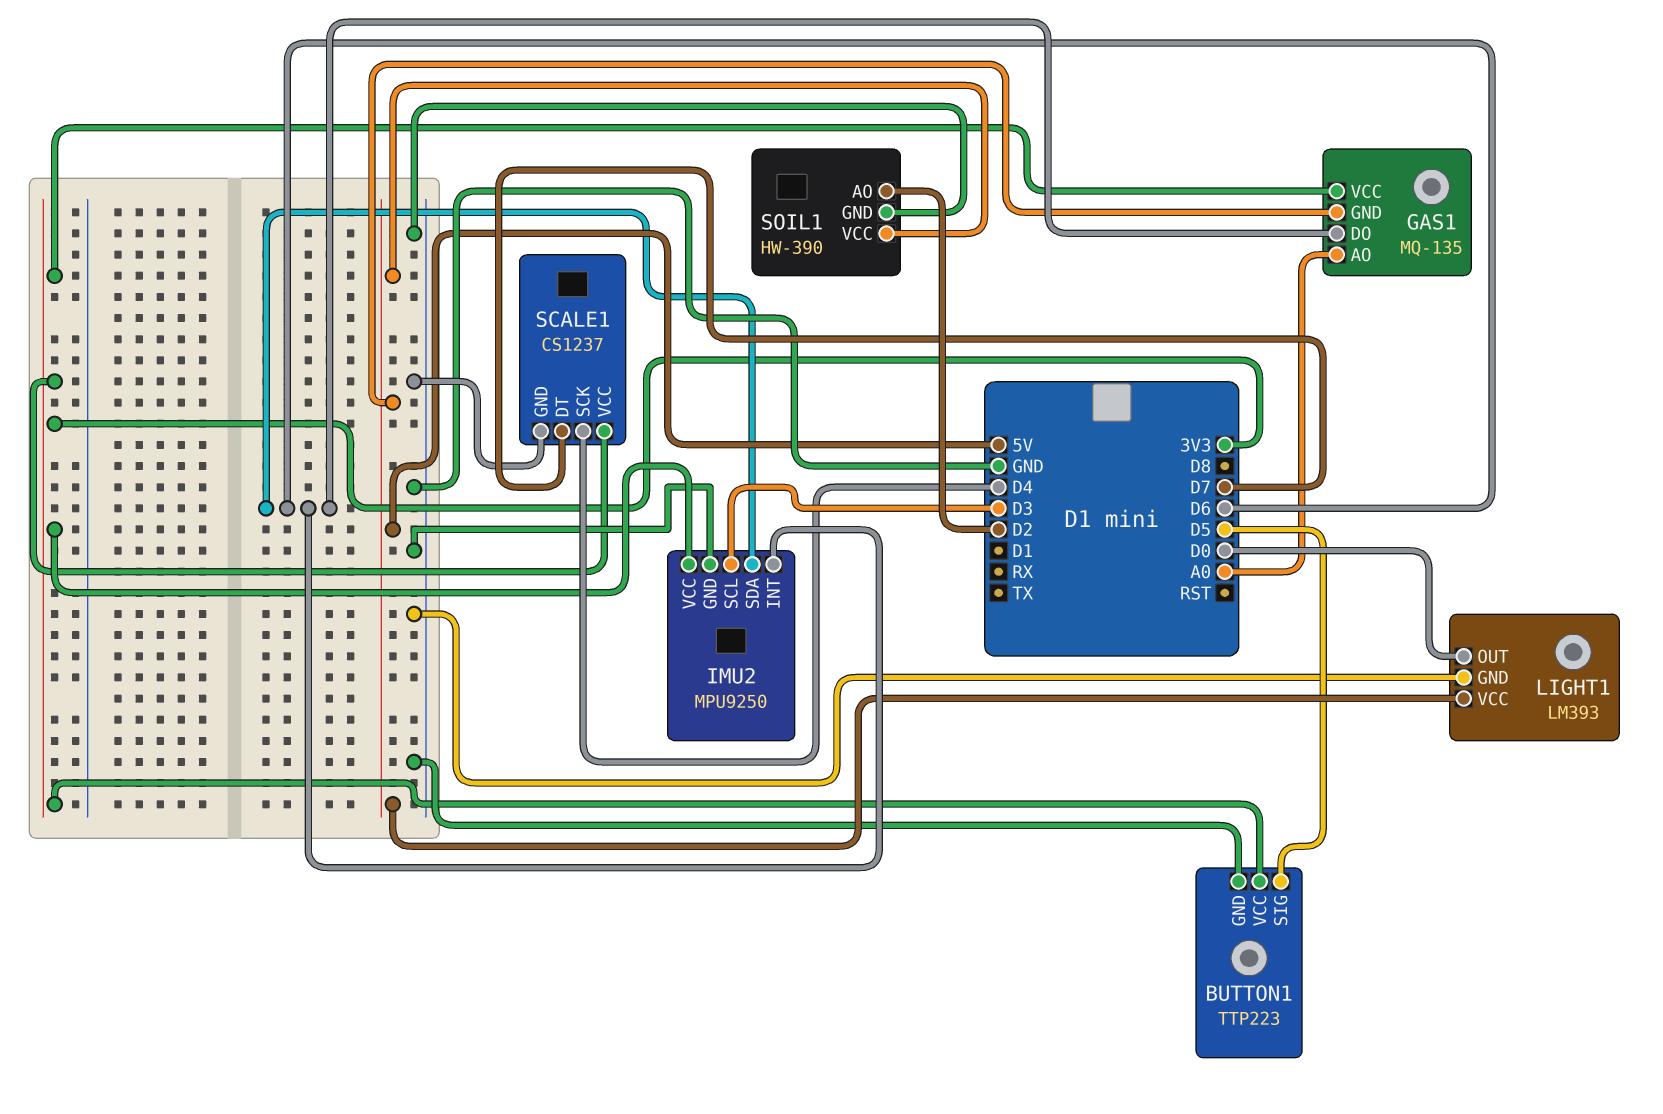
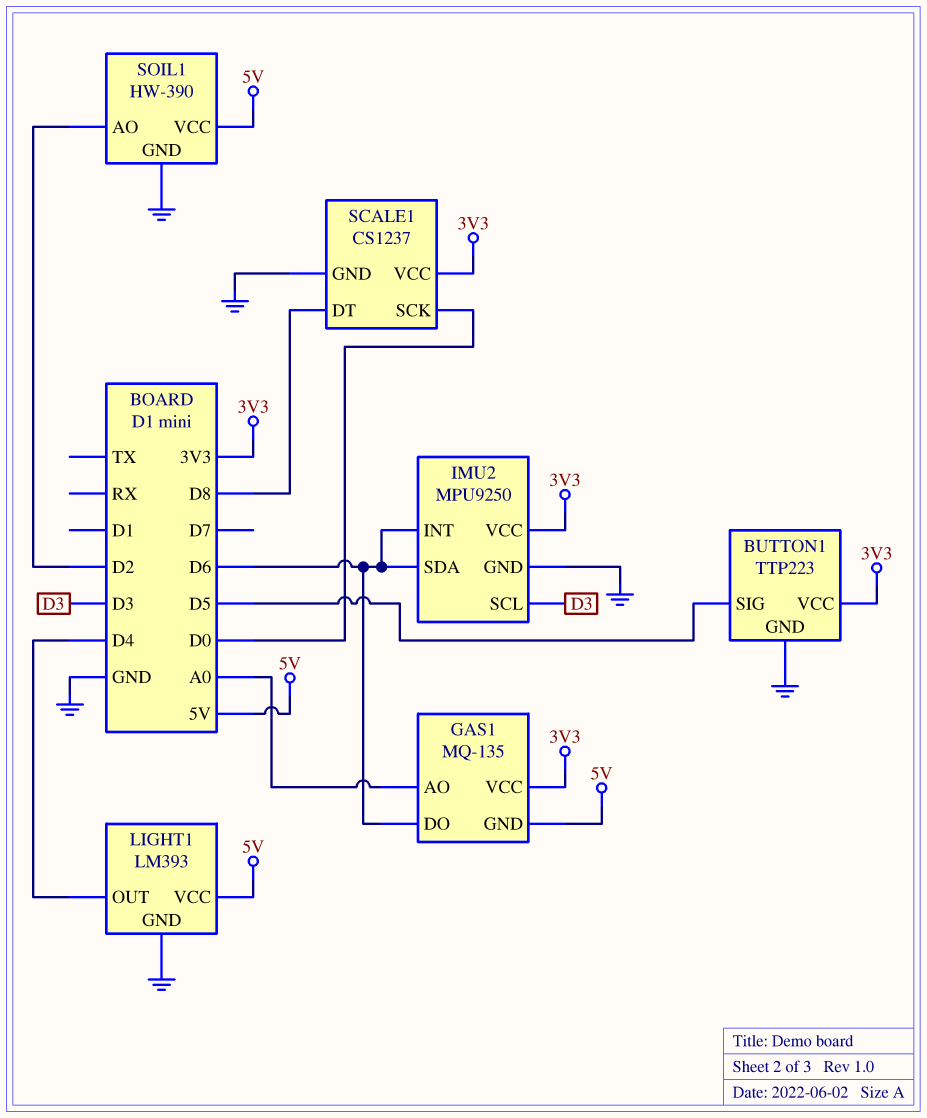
LIGHT1 pin OUT: D0 -> D4
SCALE1 pin DT: D7 -> D8
SCALE1 pin SCK: D4 -> D0

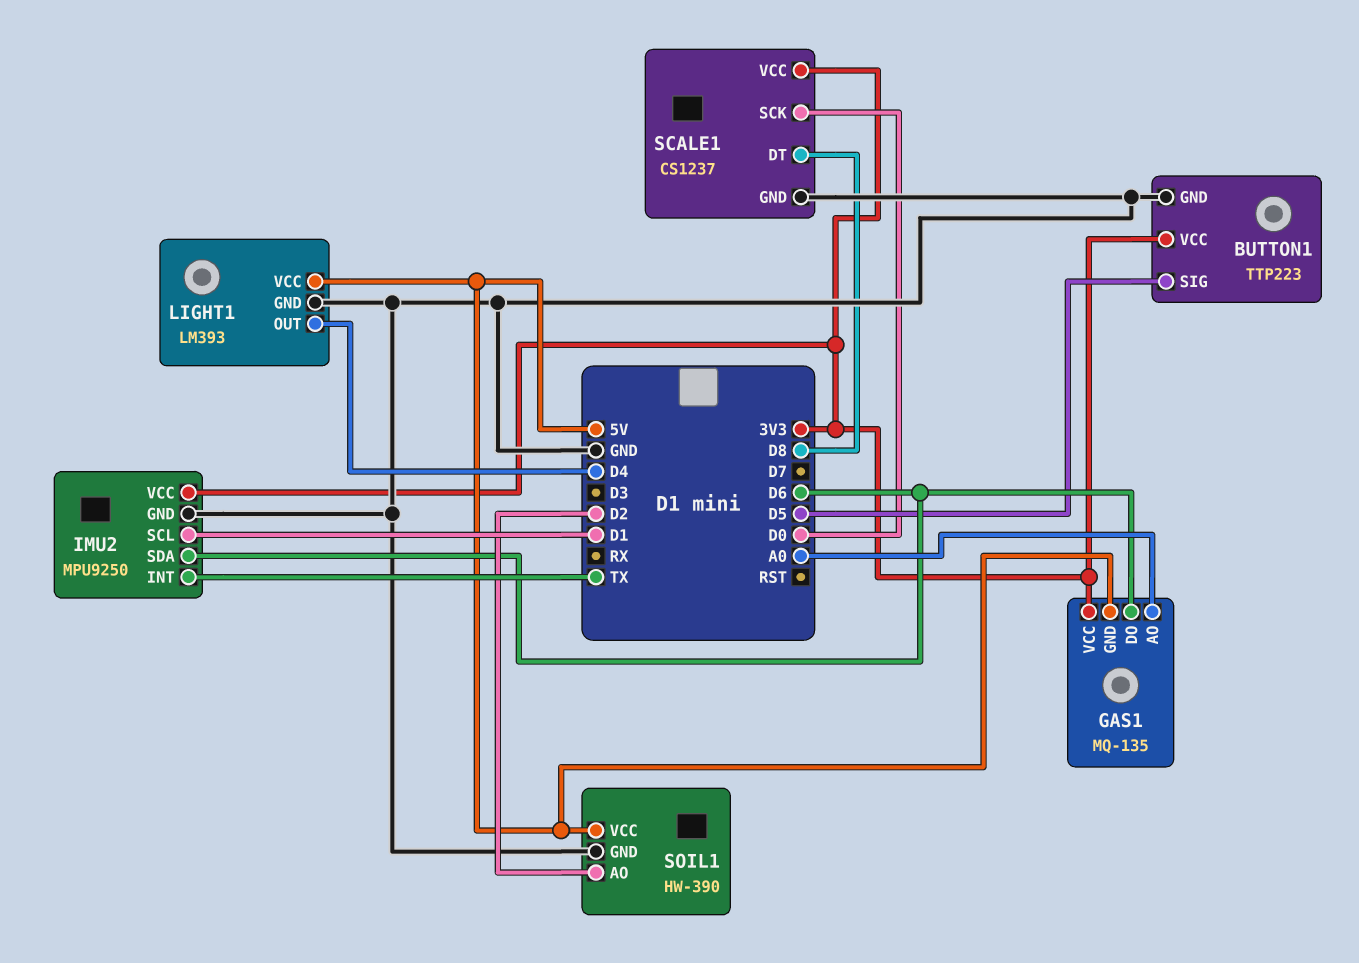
IMU2 pin INT: D6 -> TX
IMU2 pin SCL: D3 -> D1

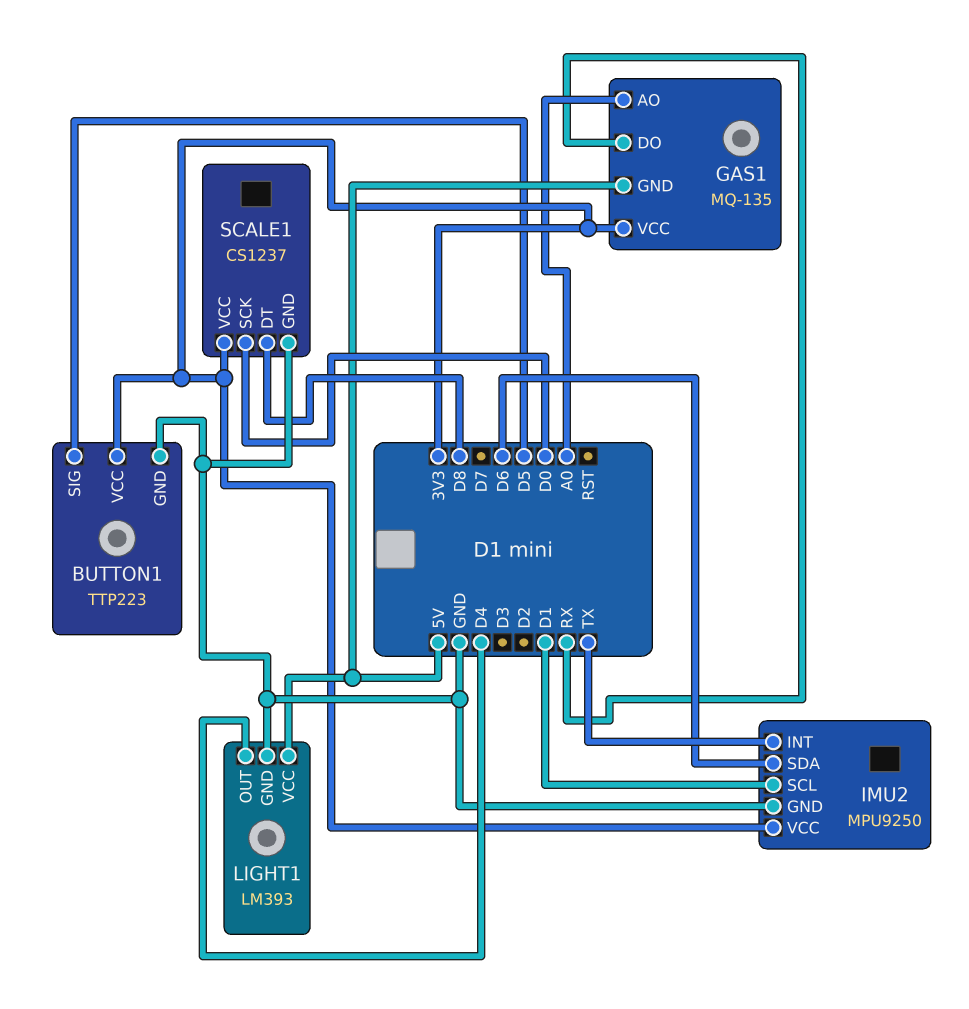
GAS1 pin DO: D6 -> RX
SOIL1: HW-390 -> none
SOIL1 pin AO: D2 -> none
SOIL1 pin GND: GND -> none
SOIL1 pin VCC: 5V -> none

